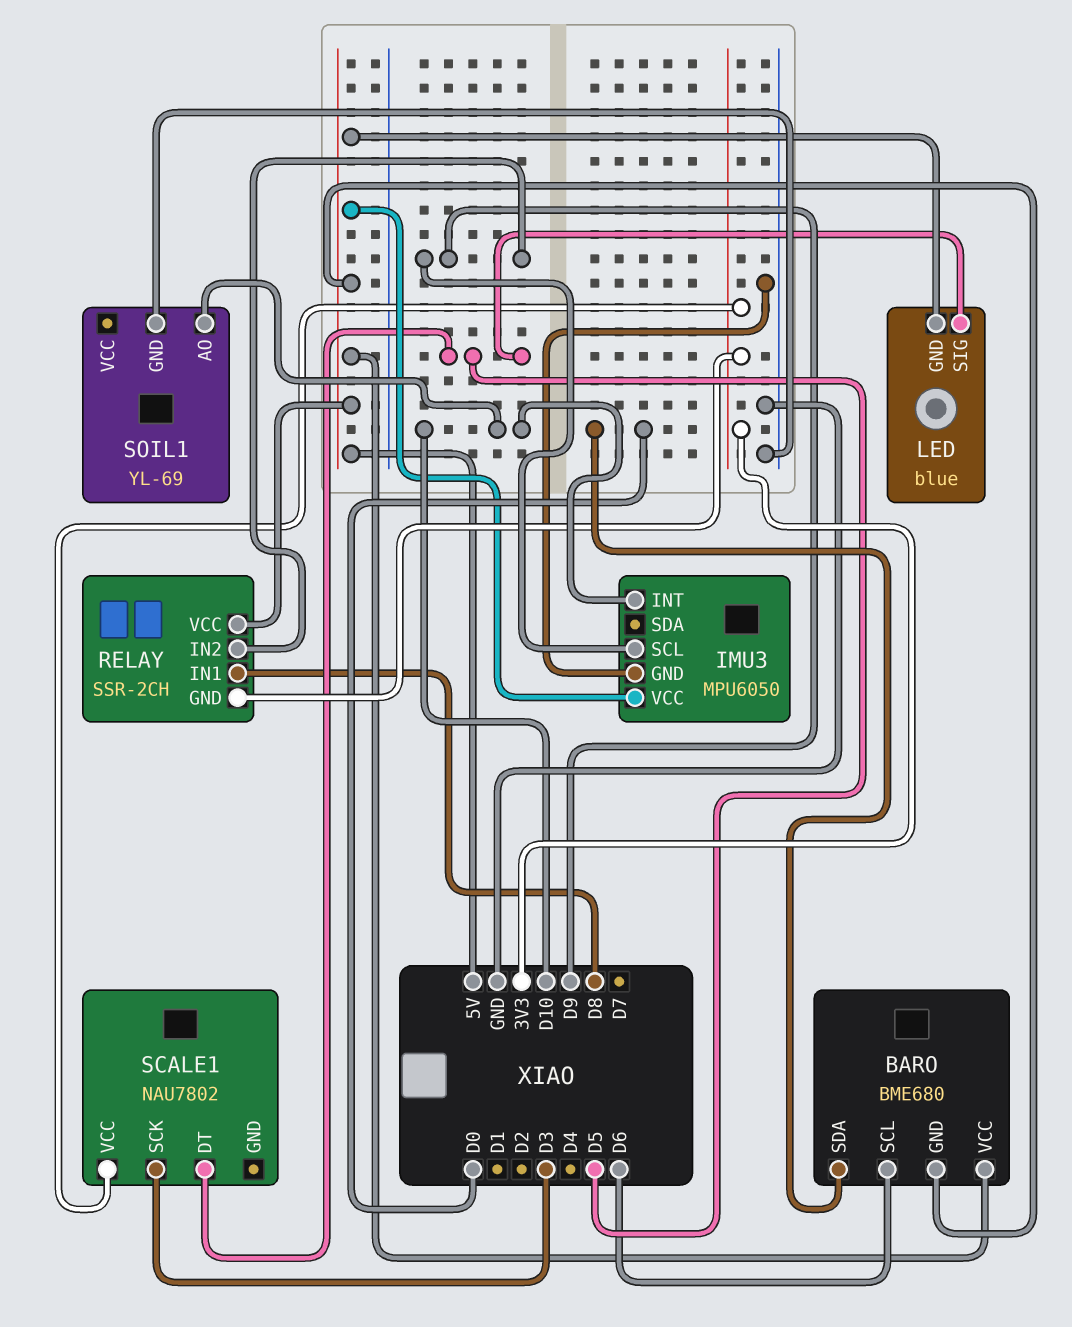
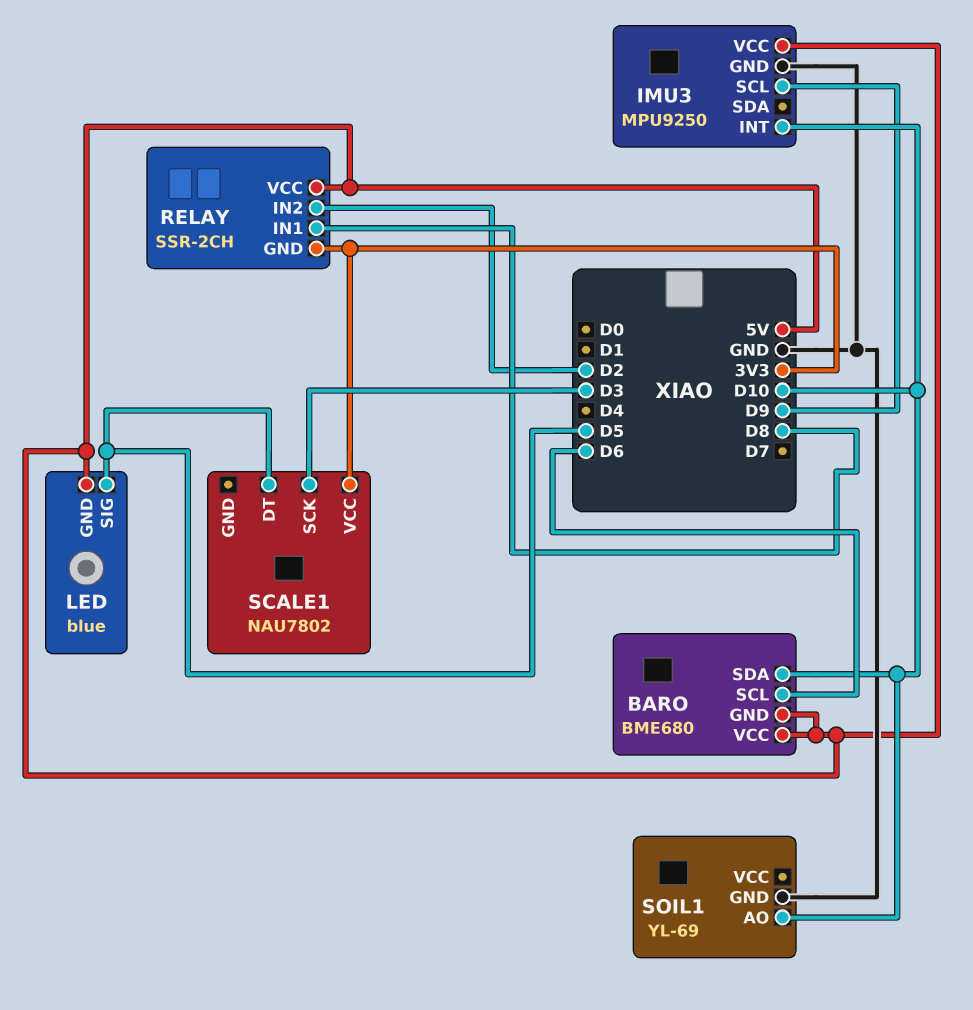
BARO pin SDA: D0 -> D10
IMU3: MPU6050 -> MPU9250
RELAY pin IN2: D9 -> D2

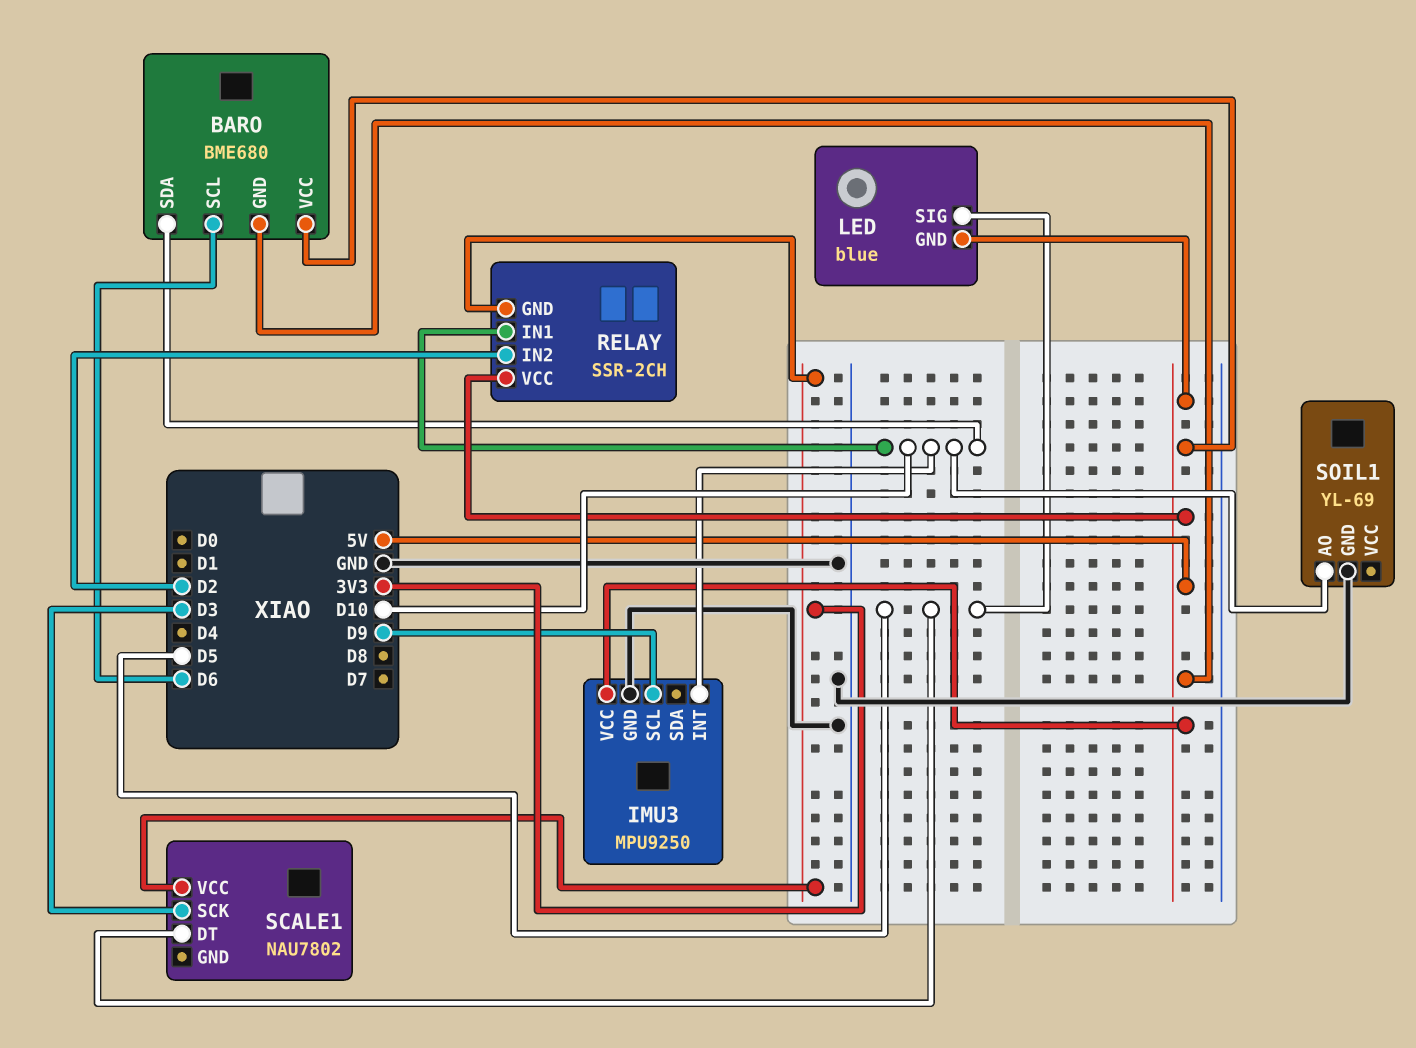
RELAY pin IN1: D8 -> D10

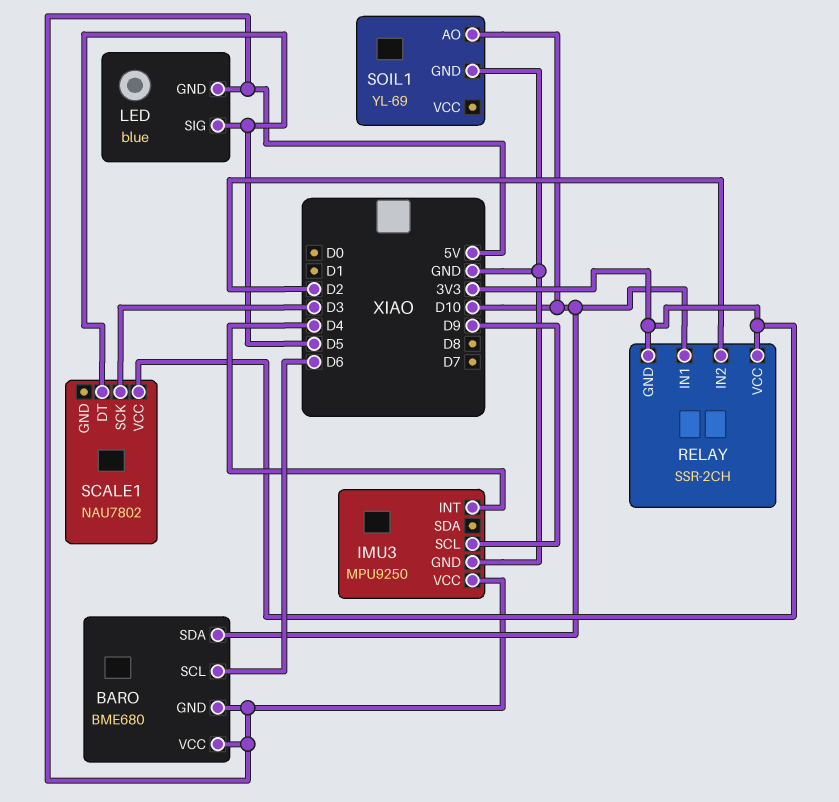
IMU3 pin INT: D10 -> D4
RELAY pin VCC: 5V -> 3V3

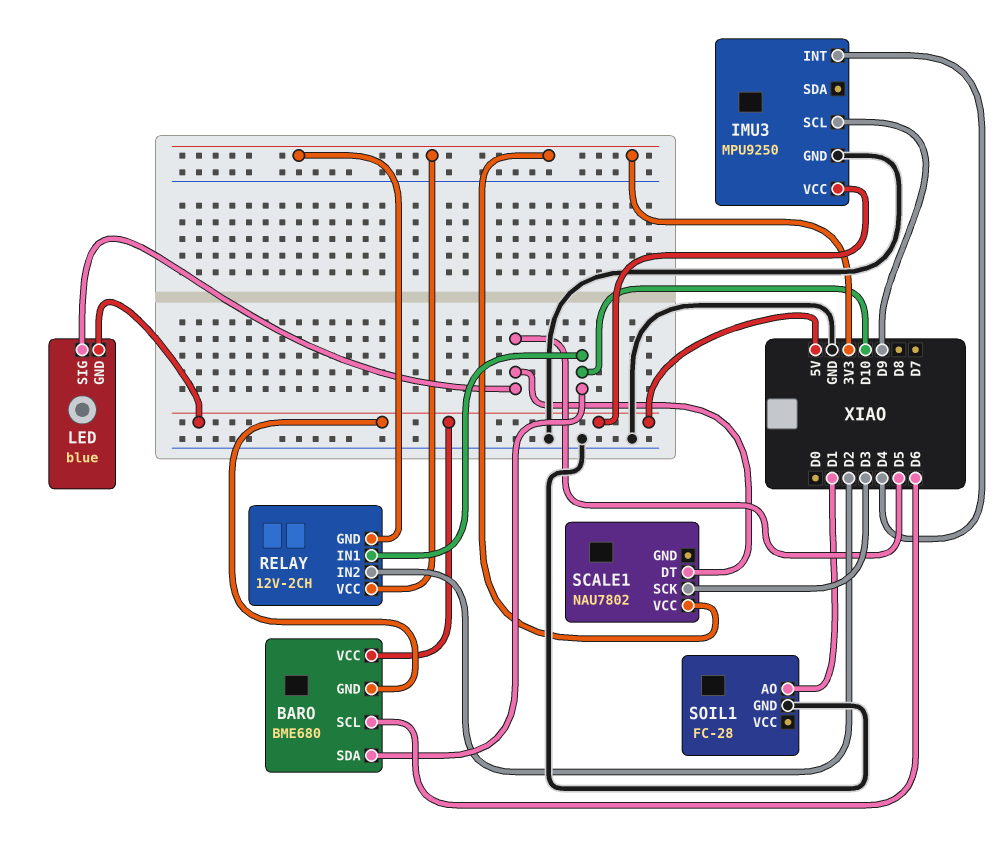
RELAY: SSR-2CH -> 12V-2CH
SOIL1: YL-69 -> FC-28
SOIL1 pin AO: D10 -> D1

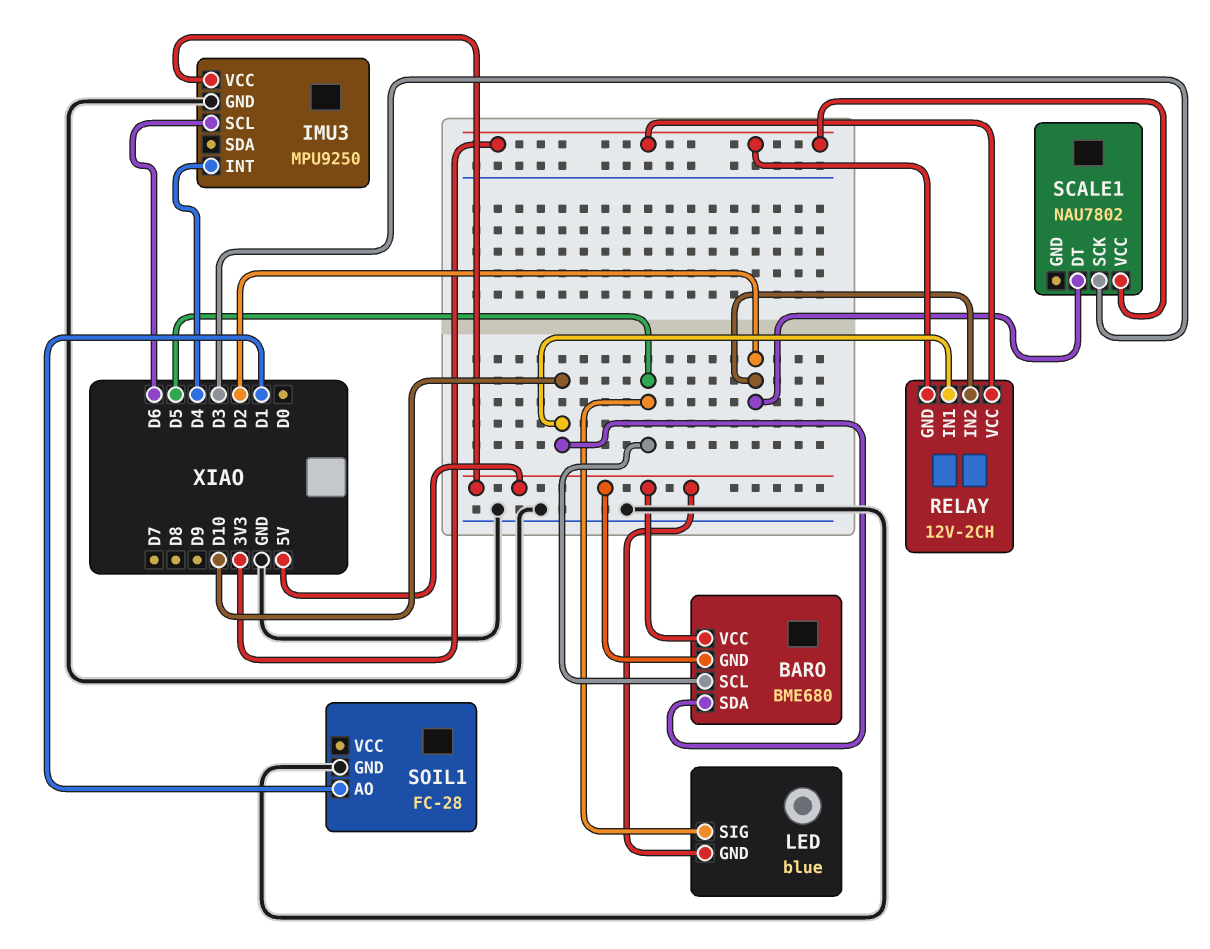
BARO pin SCL: D6 -> D5
IMU3 pin SCL: D9 -> D6
SCALE1 pin DT: D5 -> D2

